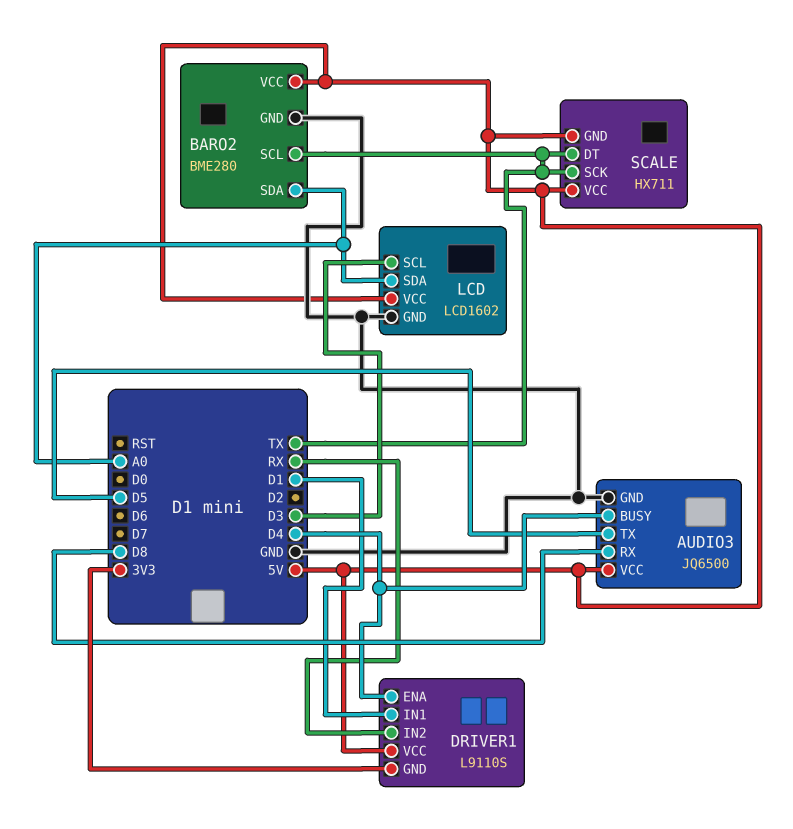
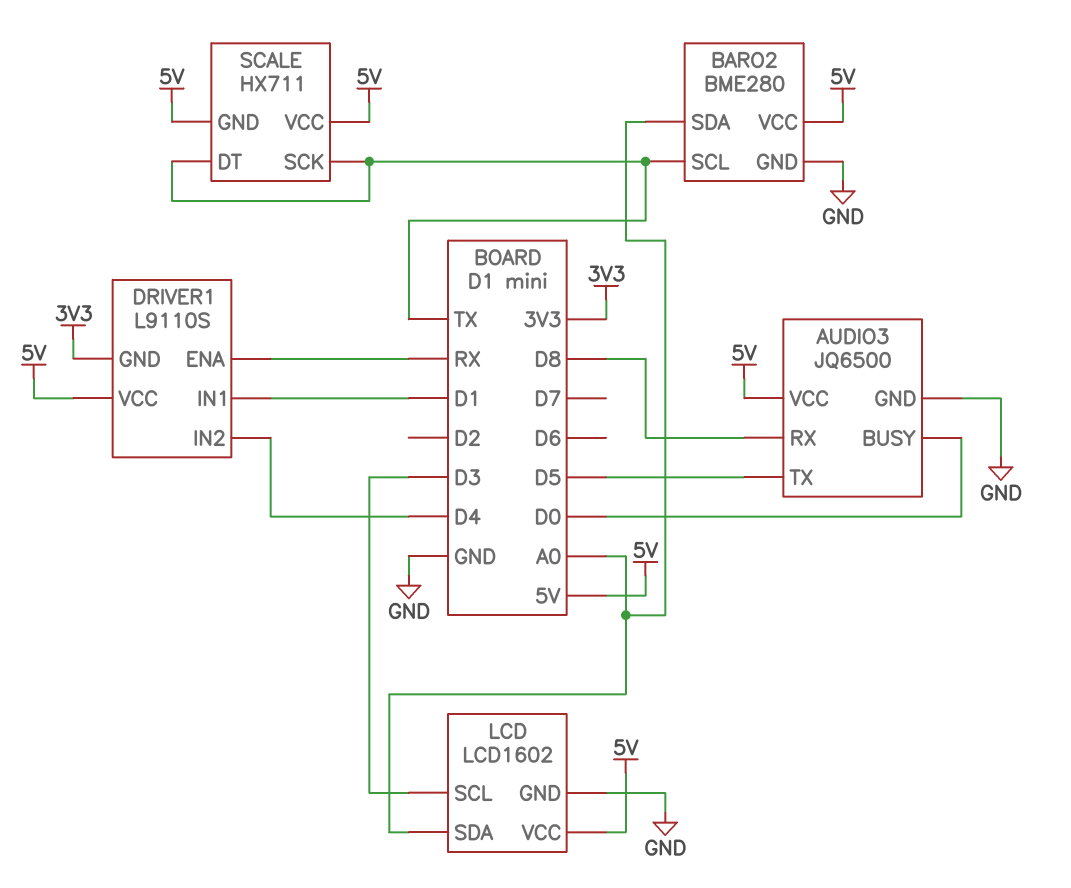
AUDIO3 pin BUSY: D4 -> D0
DRIVER1 pin ENA: D4 -> RX
DRIVER1 pin IN2: RX -> D4

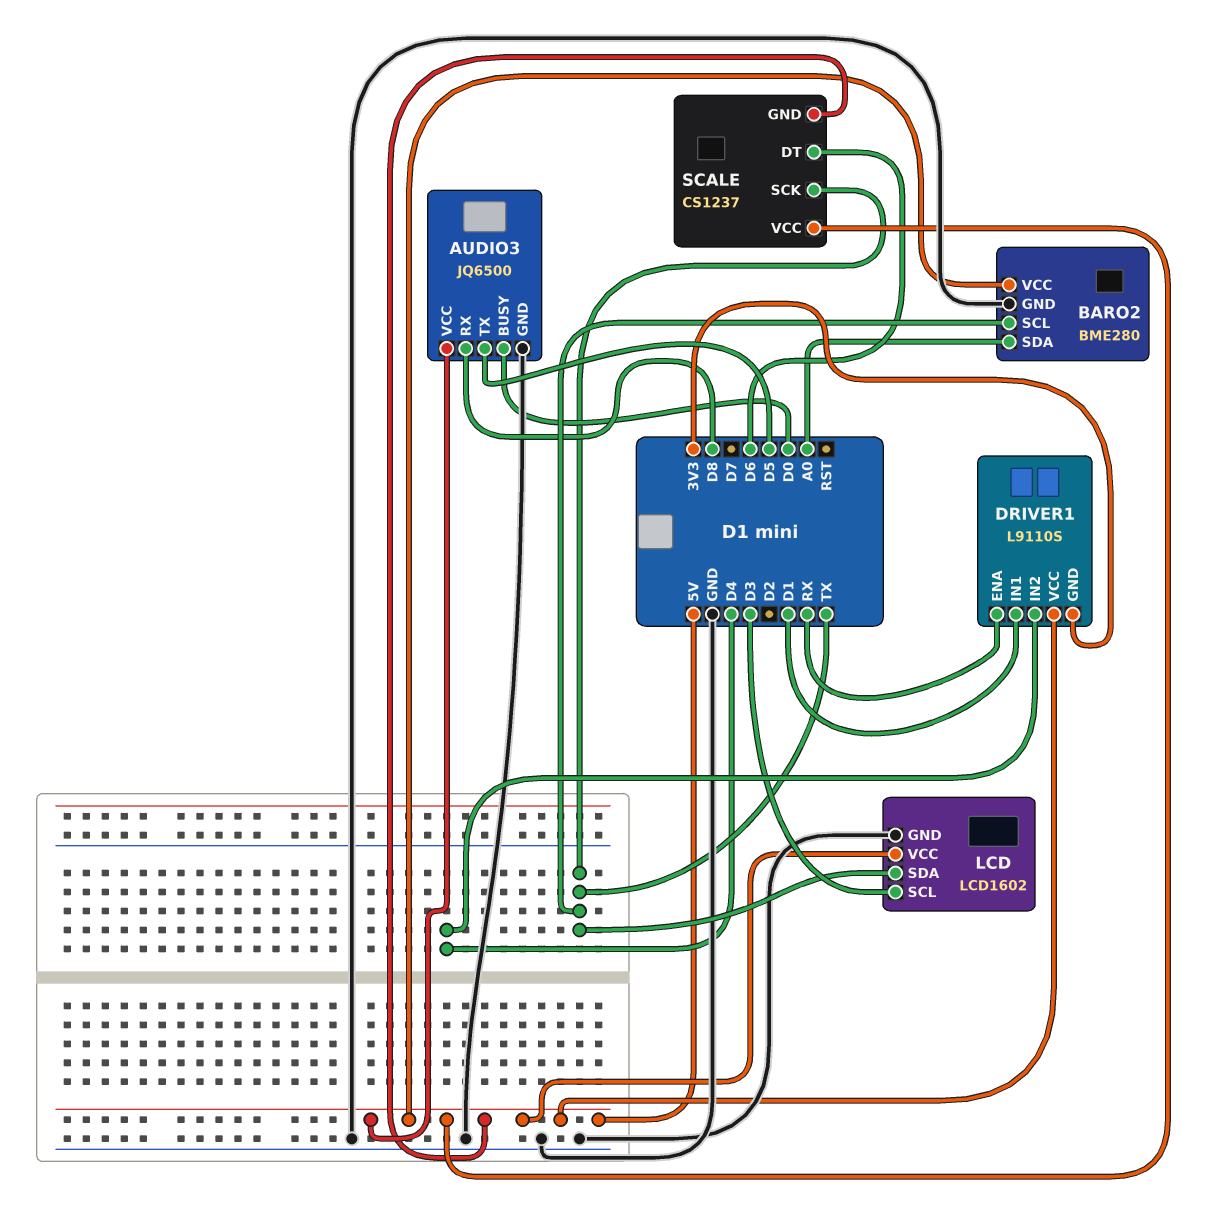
LCD pin SDA: A0 -> TX
SCALE: HX711 -> CS1237
SCALE pin DT: TX -> D6

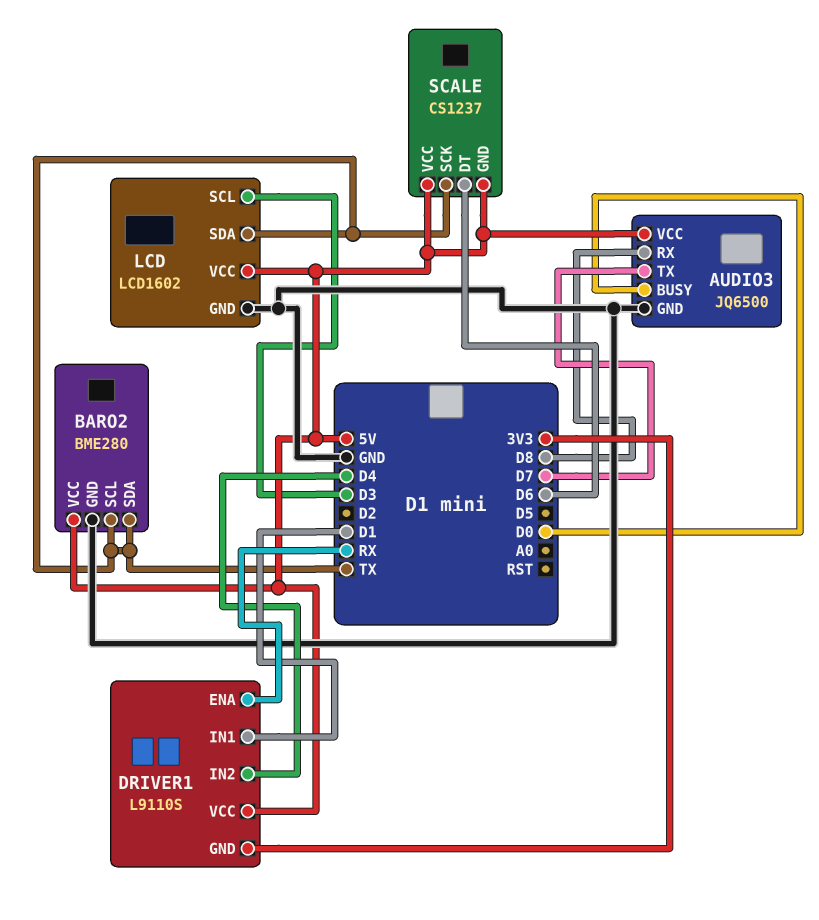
AUDIO3 pin TX: D5 -> D7
BARO2 pin SDA: A0 -> TX

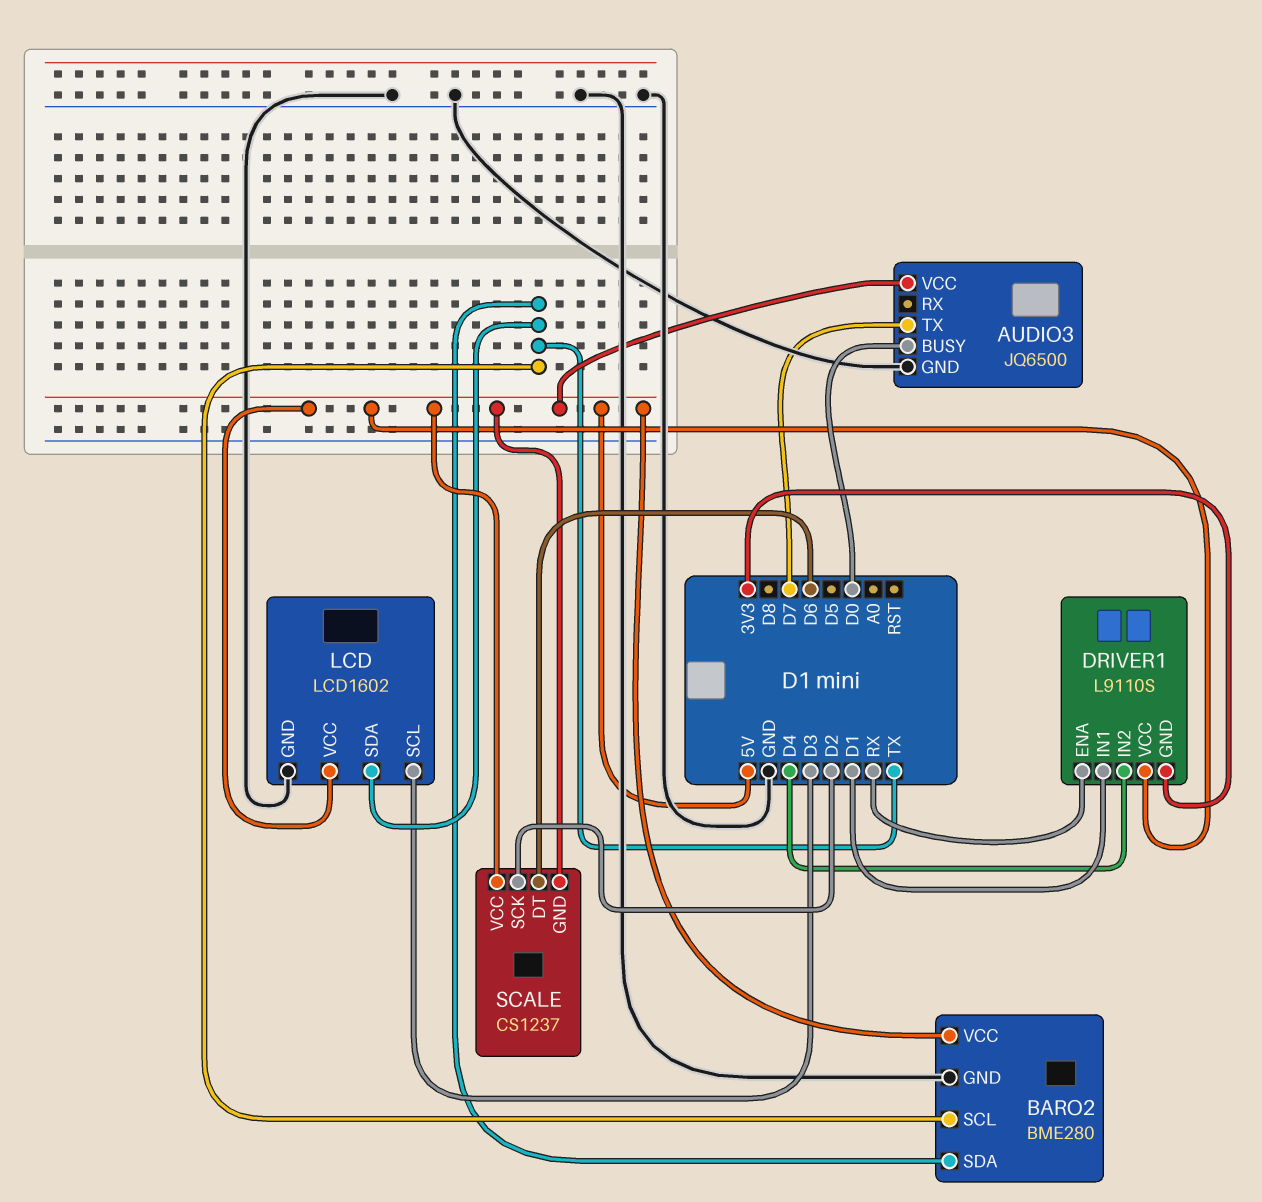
AUDIO3 pin RX: D8 -> none
SCALE pin SCK: TX -> D2

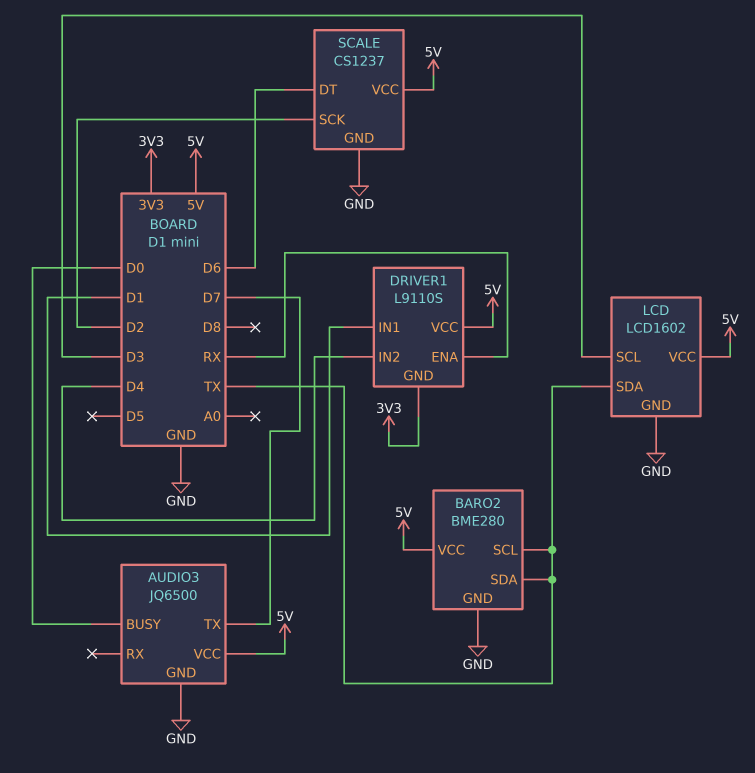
SCALE pin GND: 5V -> GND

